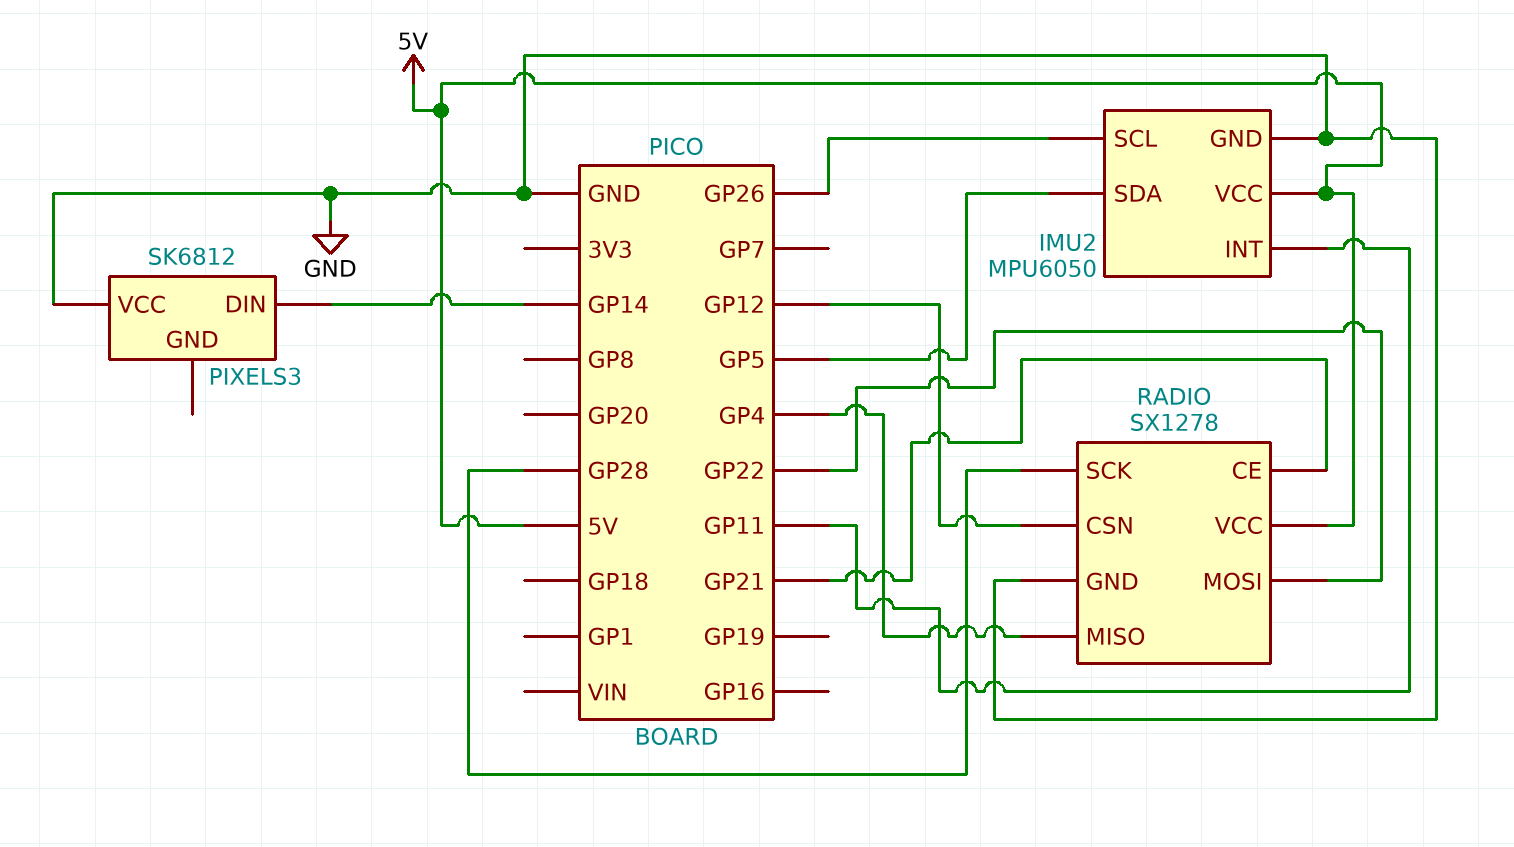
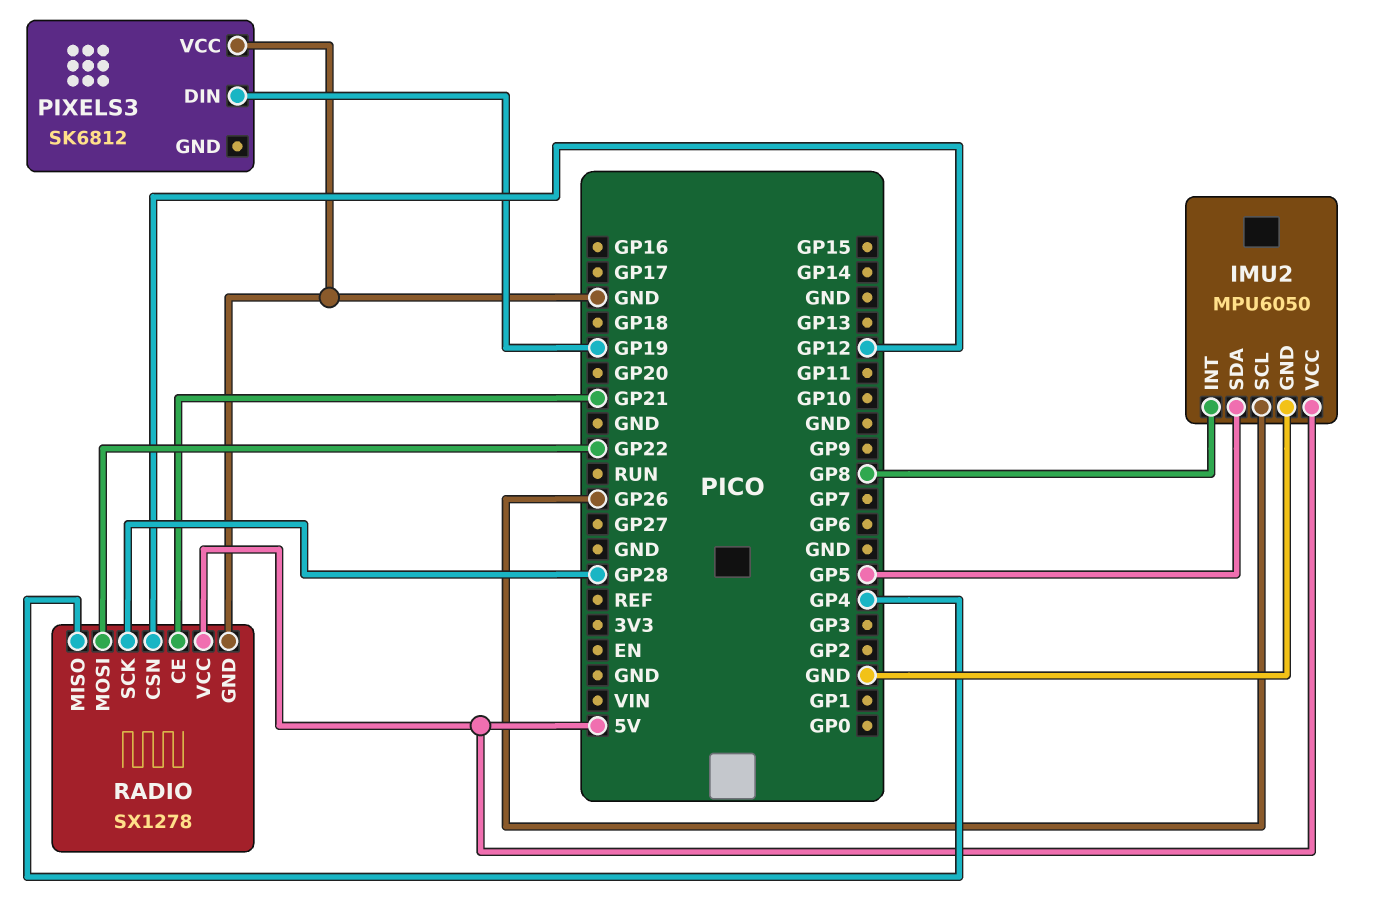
IMU2 pin INT: GP11 -> GP8
PIXELS3 pin DIN: GP14 -> GP19

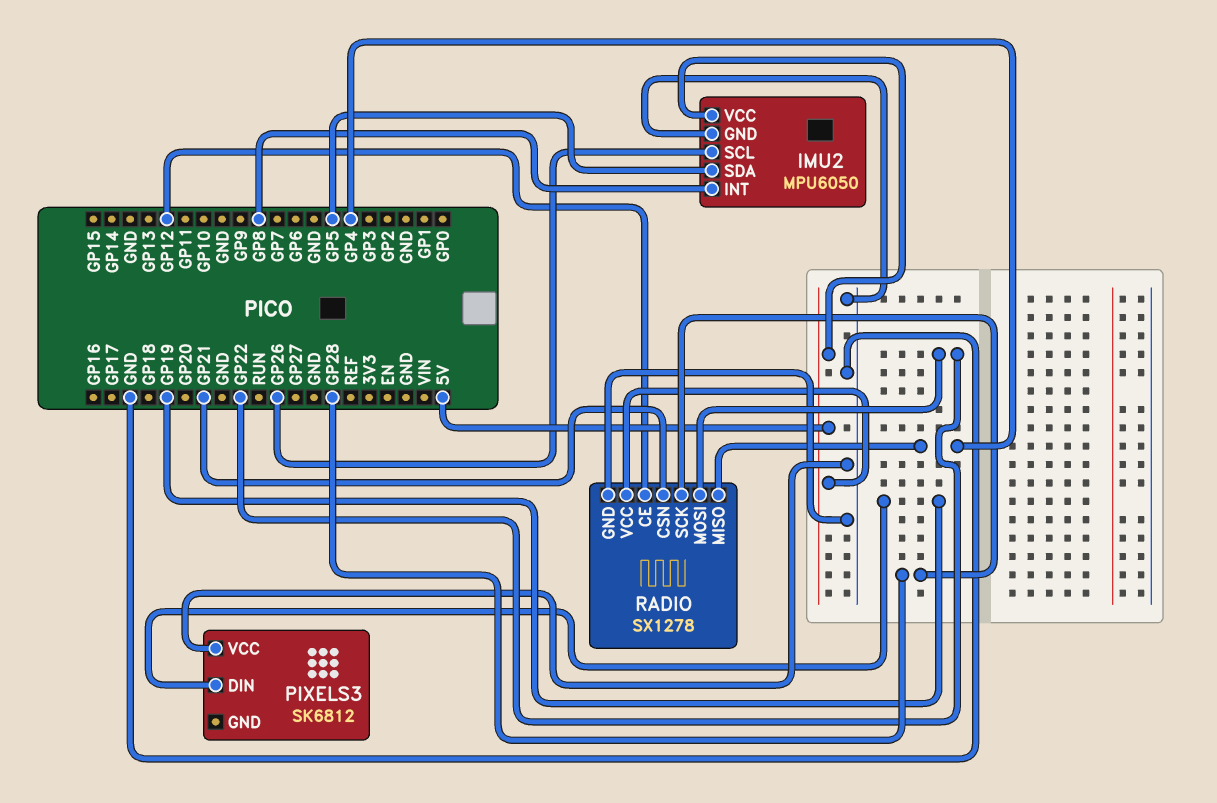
RADIO pin CE: GP21 -> GP12
RADIO pin CSN: GP12 -> GP21

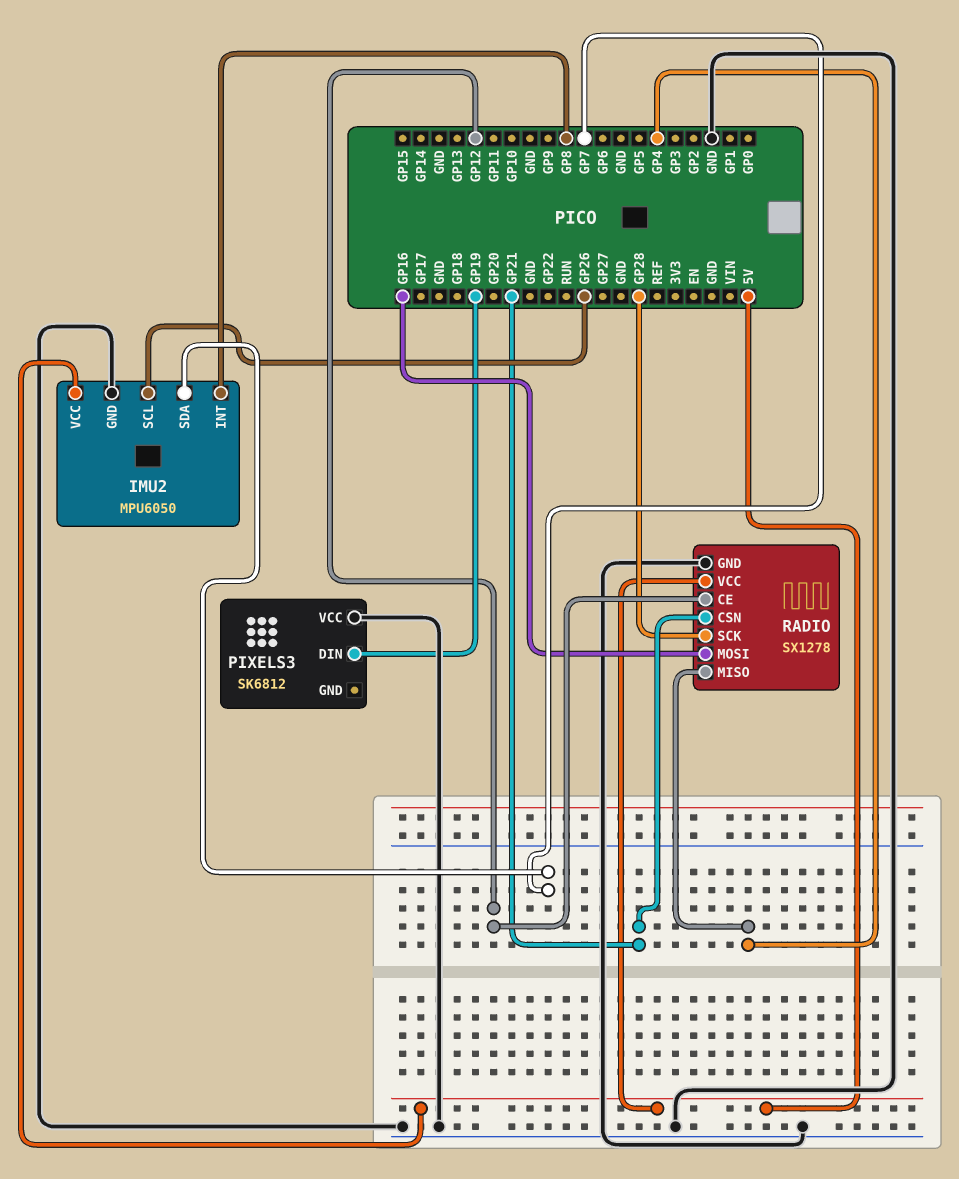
IMU2 pin SDA: GP5 -> GP7
RADIO pin MOSI: GP22 -> GP16

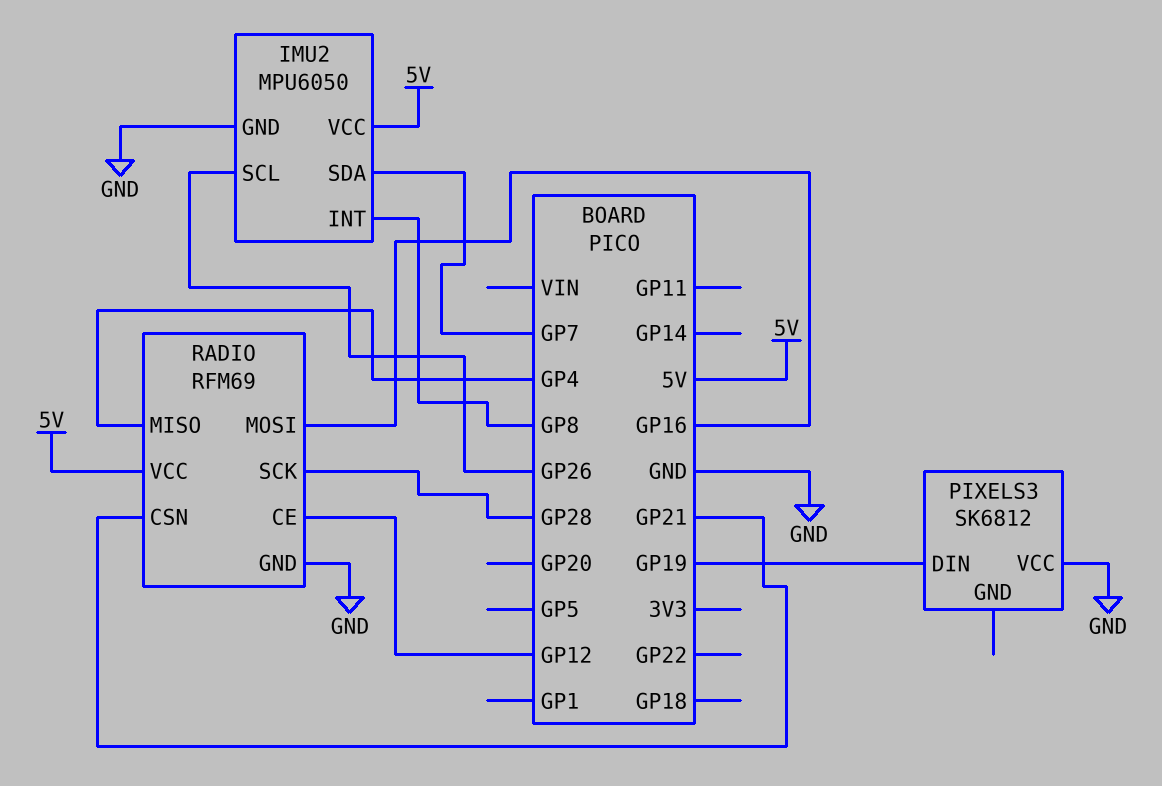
RADIO: SX1278 -> RFM69

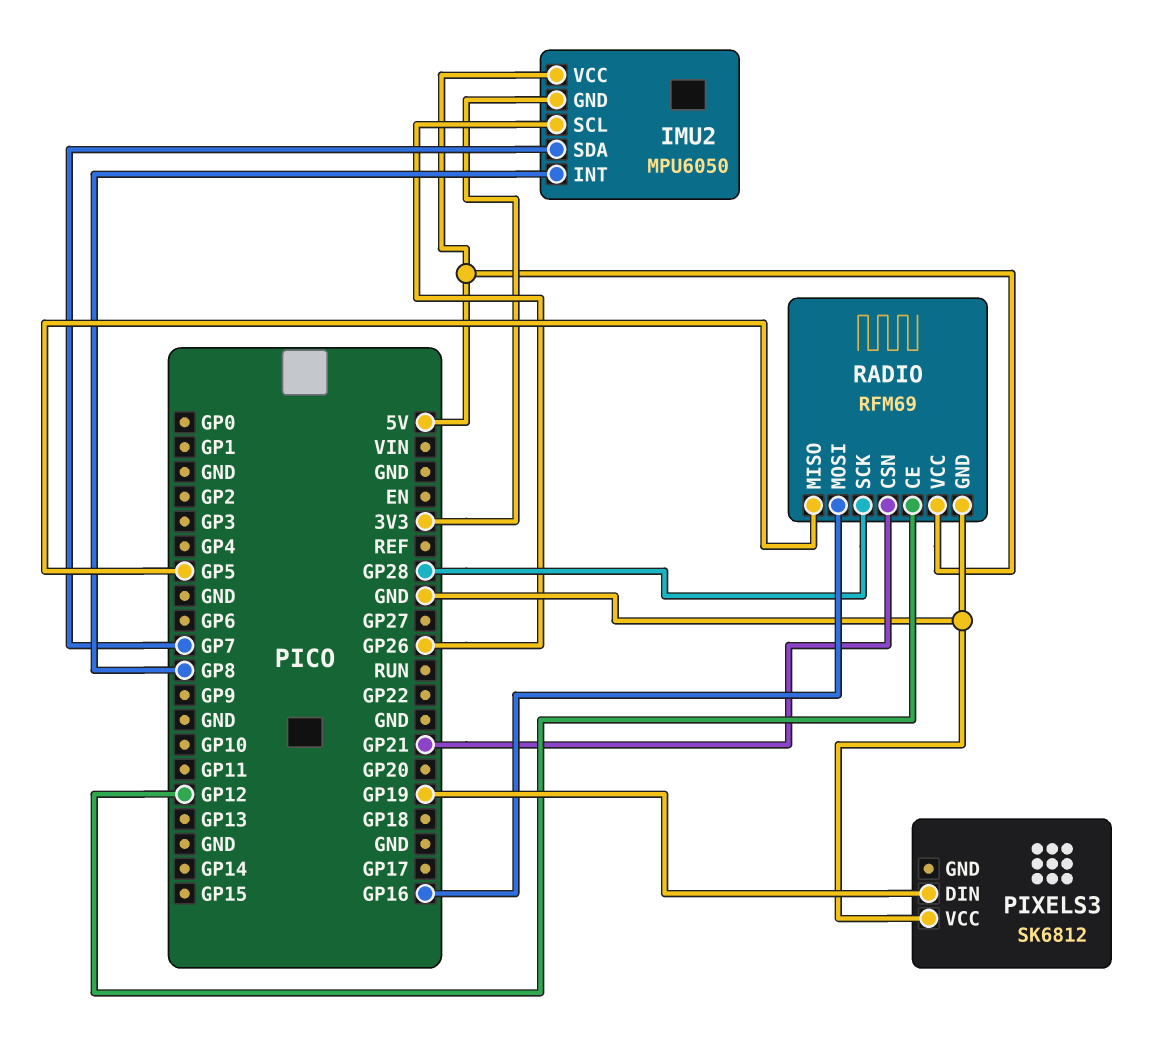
IMU2 pin GND: GND -> 3V3
RADIO pin MISO: GP4 -> GP5

